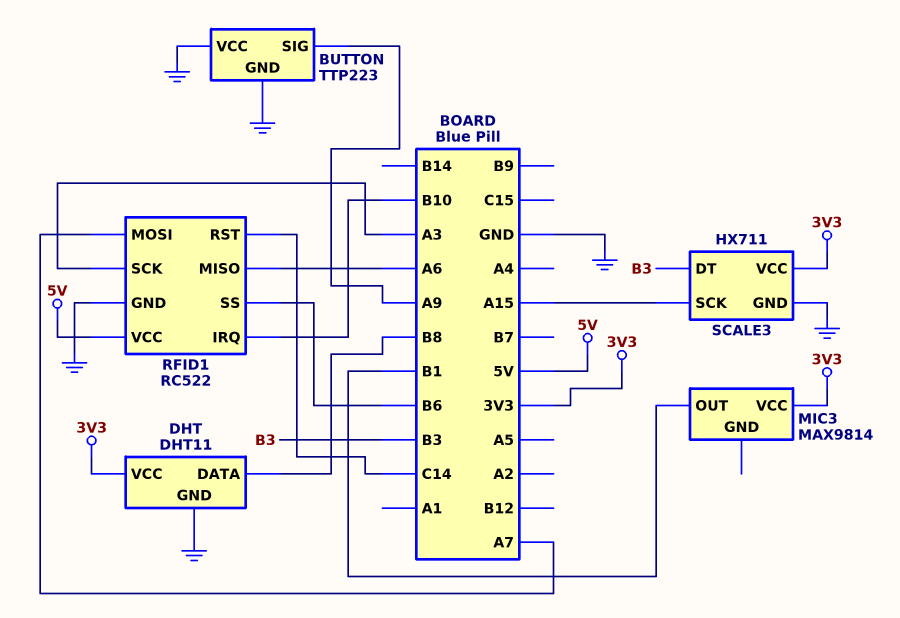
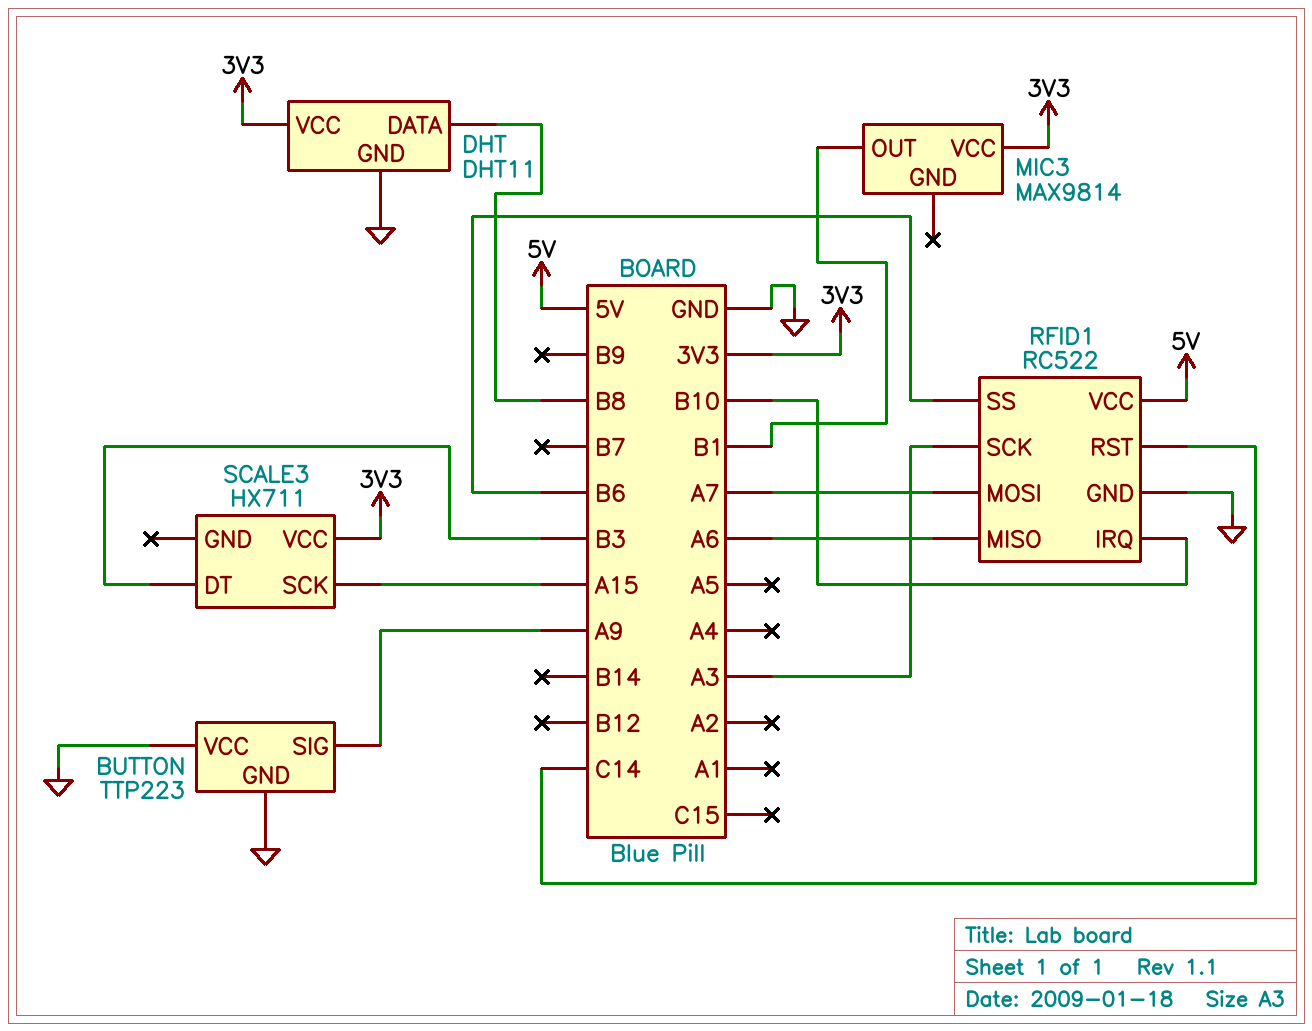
SCALE3 pin GND: GND -> none

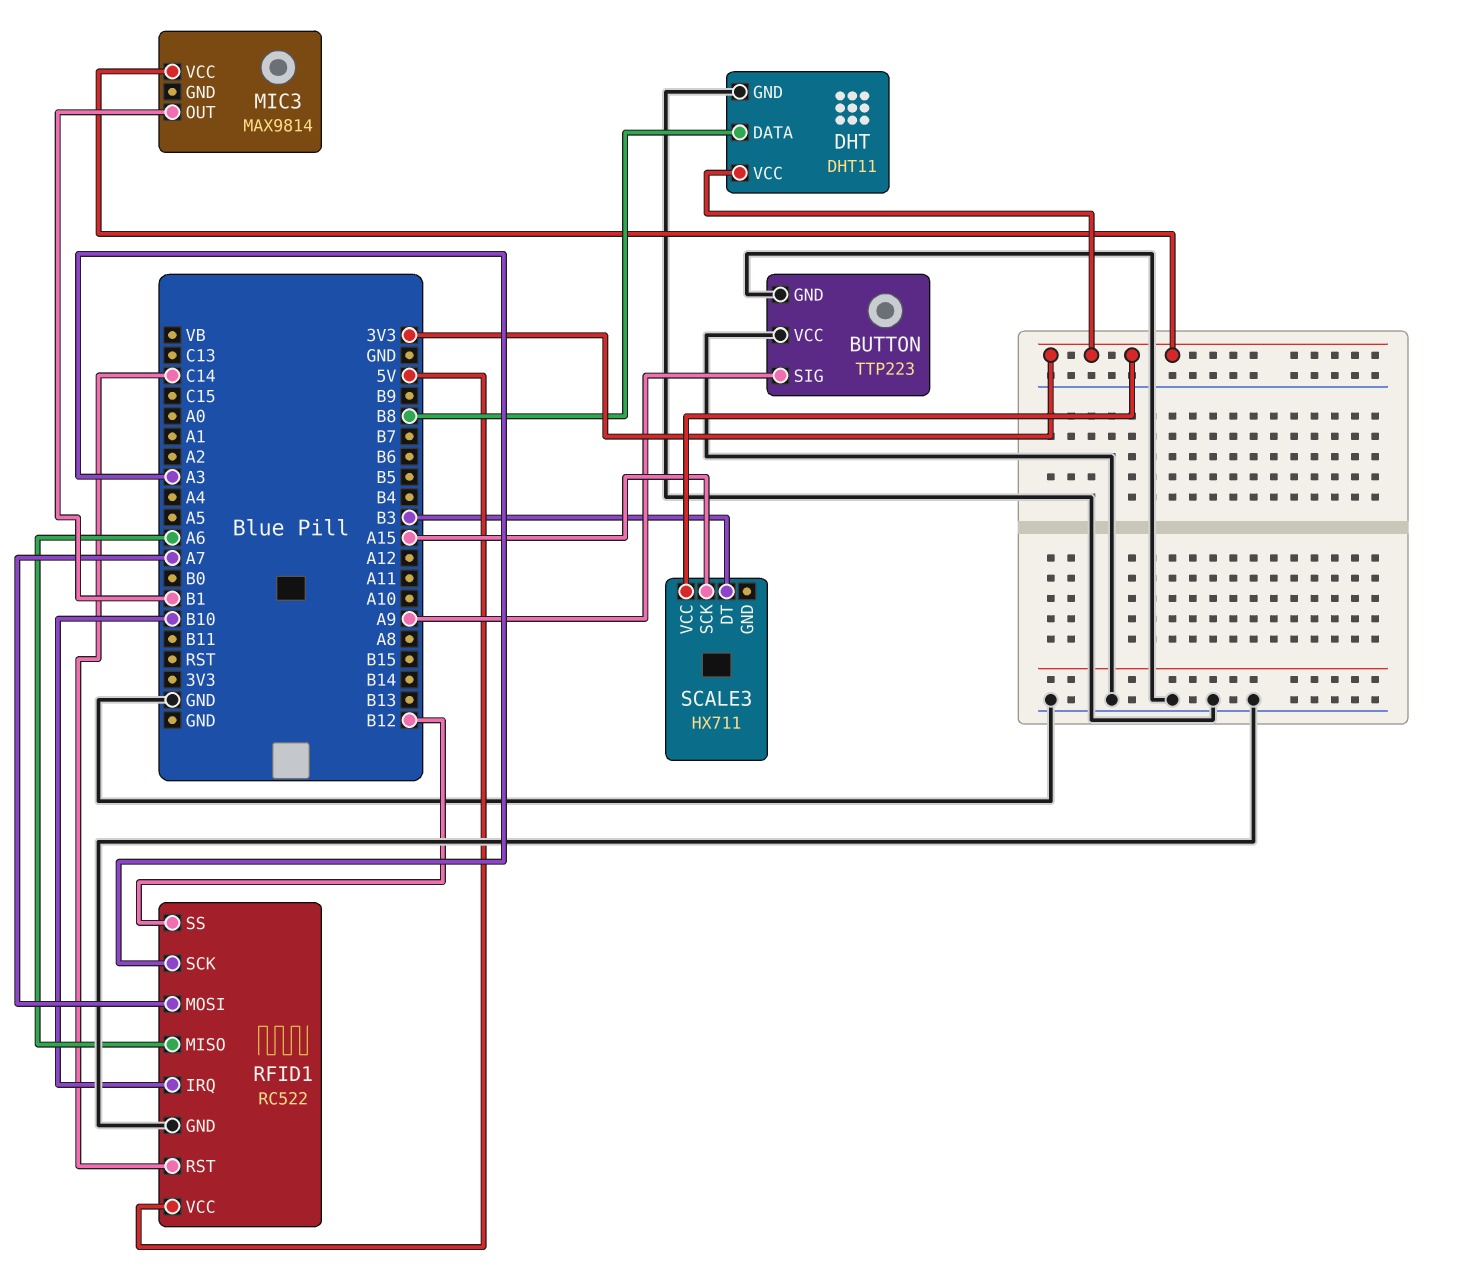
RFID1 pin SS: B6 -> B12

